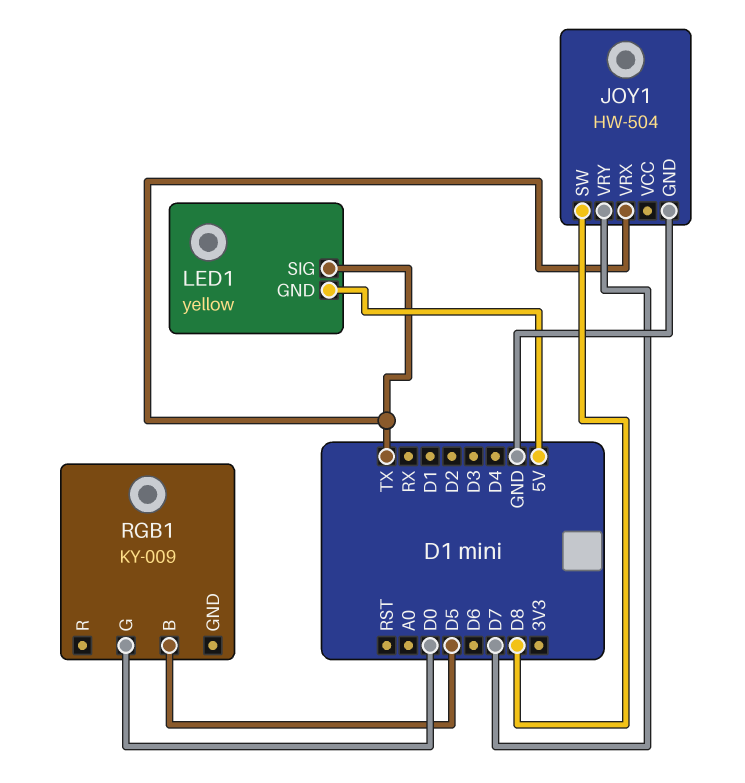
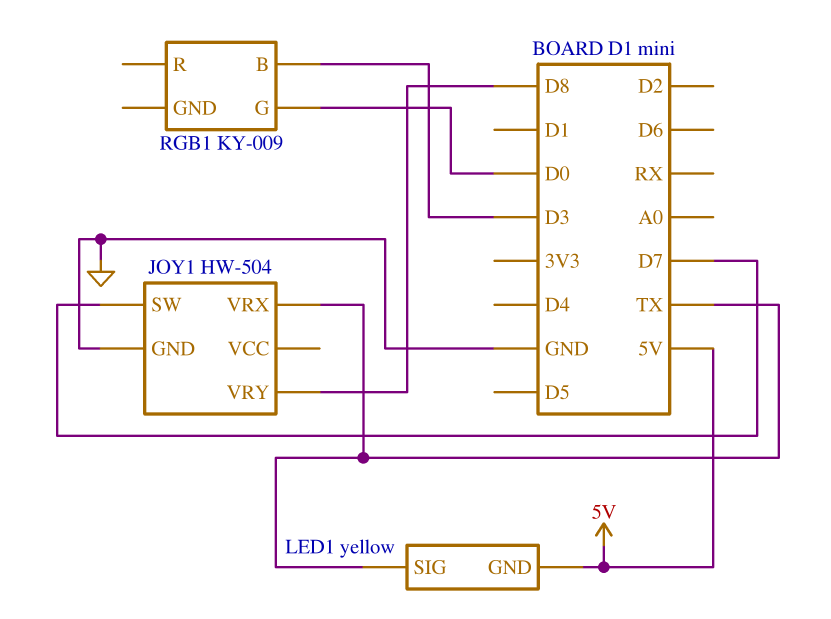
JOY1 pin SW: D8 -> D7
JOY1 pin VRY: D7 -> D8
RGB1 pin B: D5 -> D3

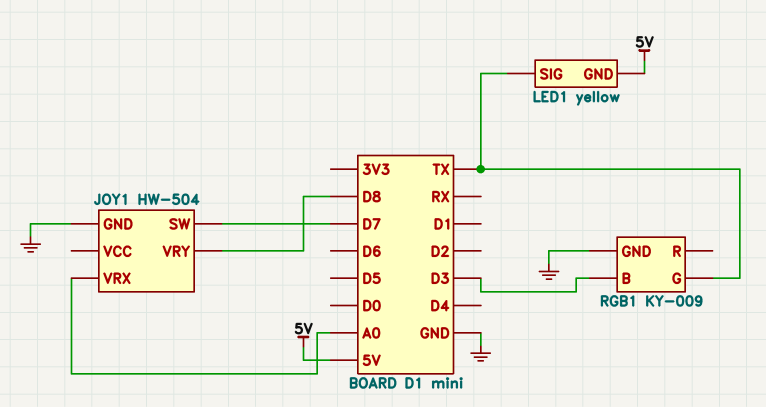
JOY1 pin VRX: TX -> A0
RGB1 pin G: D0 -> TX
RGB1 pin GND: none -> GND

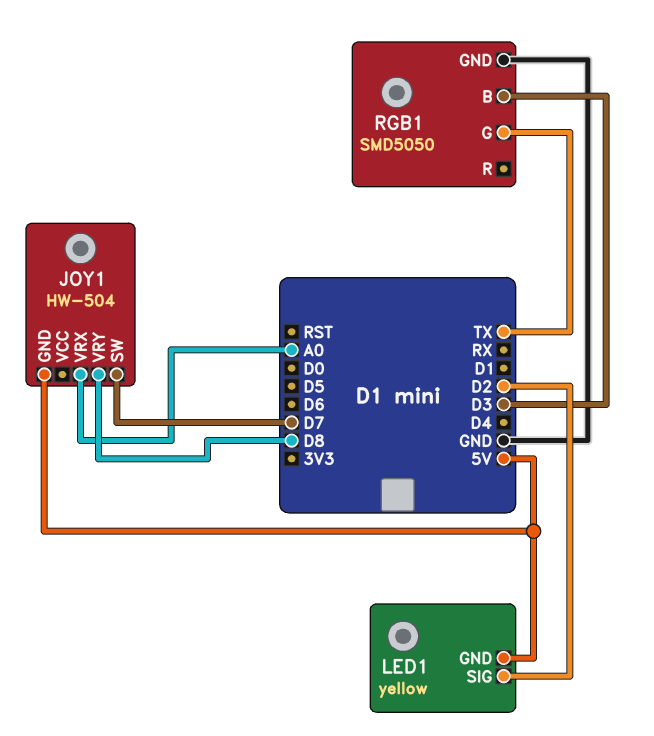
JOY1 pin GND: GND -> 5V
LED1 pin SIG: TX -> D2
RGB1: KY-009 -> SMD5050

